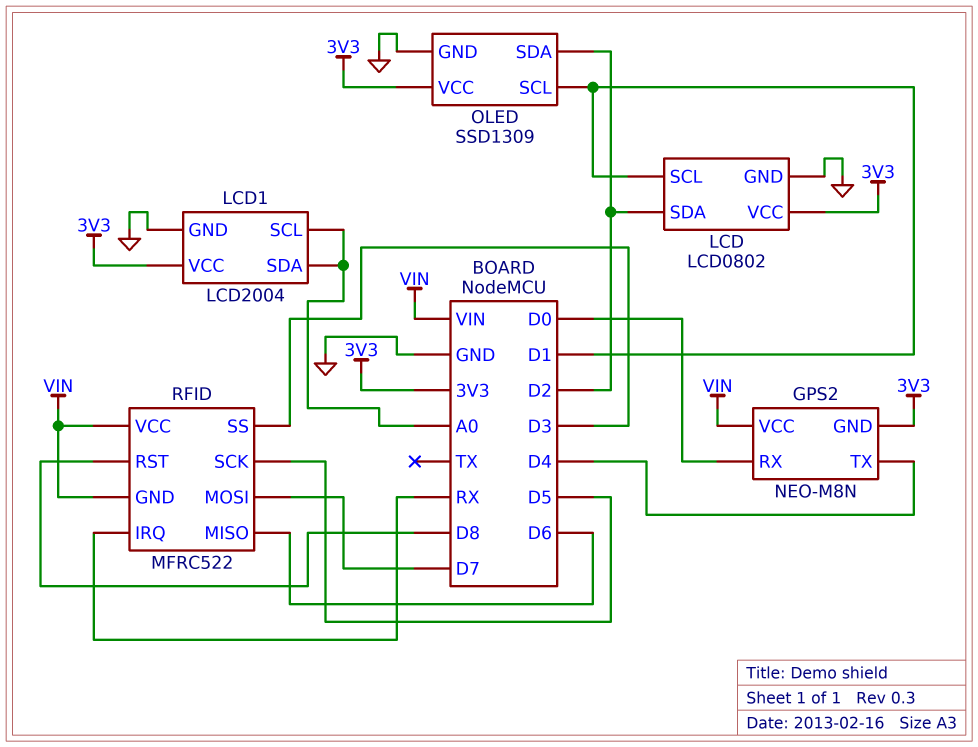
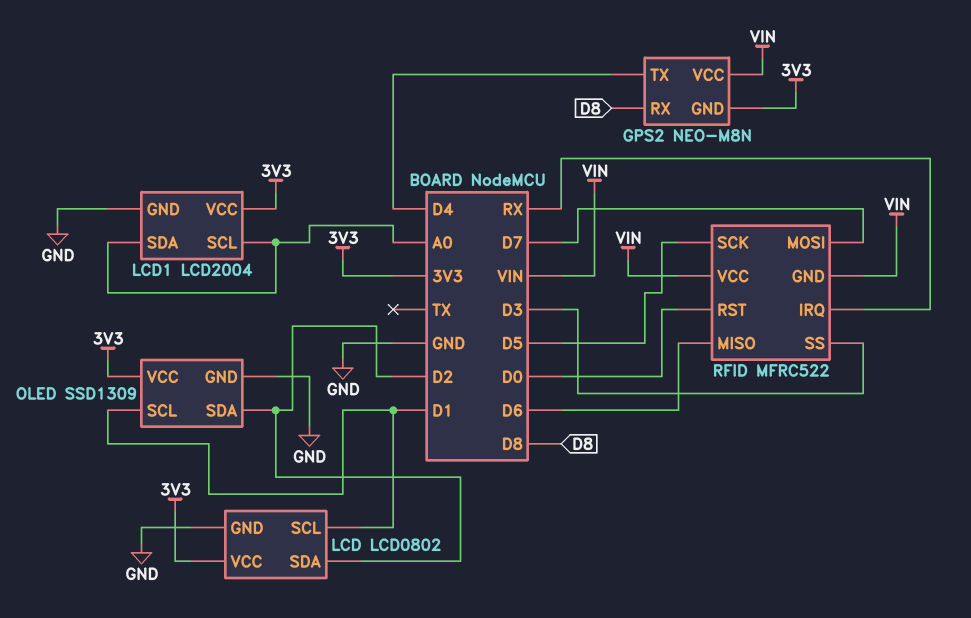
GPS2 pin RX: D0 -> D8
RFID pin RST: D8 -> D0

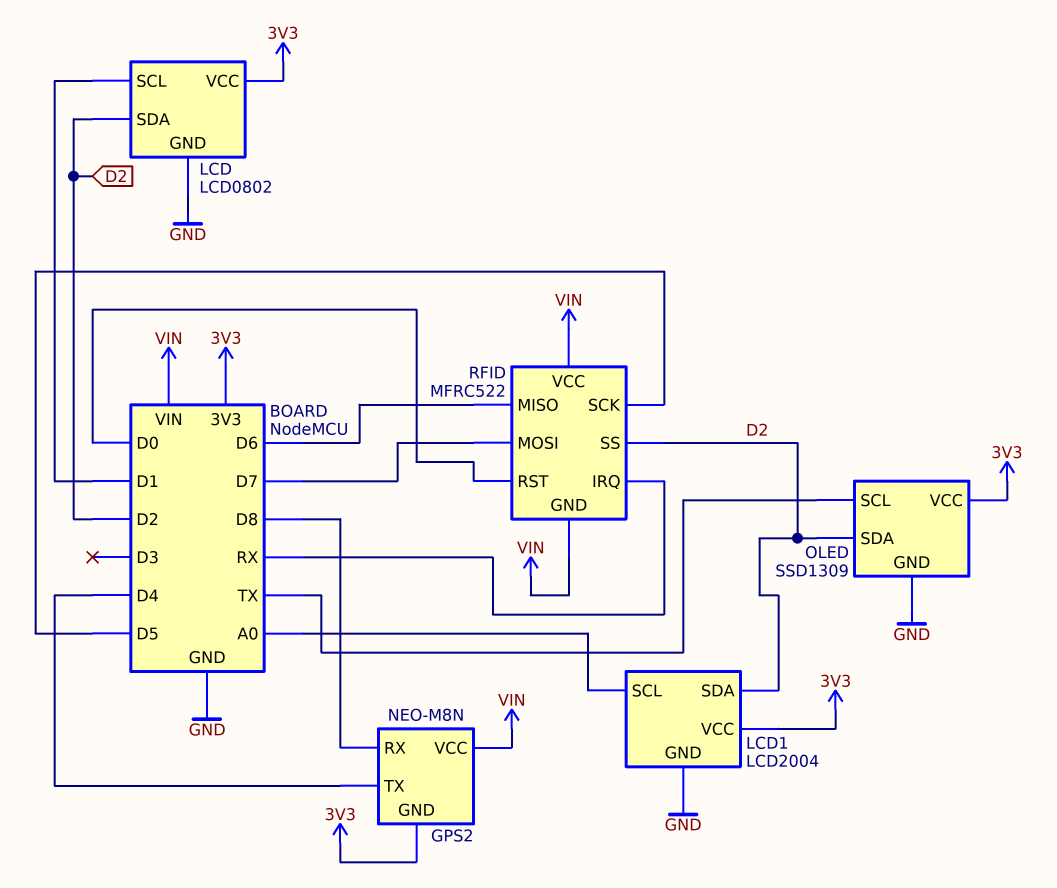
LCD1 pin SDA: A0 -> D2
OLED pin SCL: D1 -> TX
RFID pin SS: D3 -> D2

